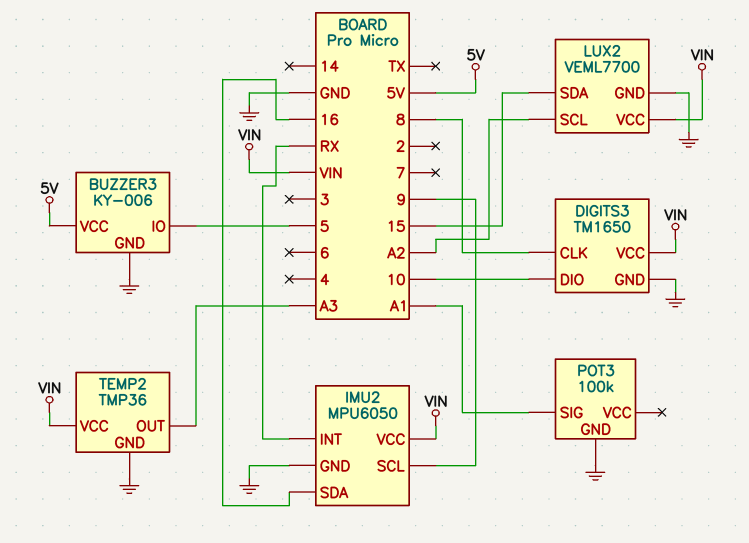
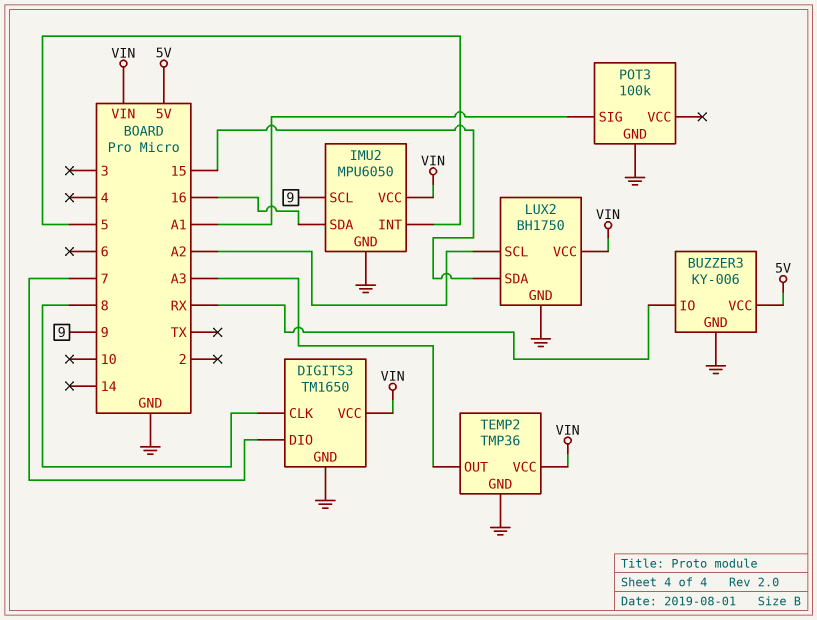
BUZZER3 pin IO: 5 -> RX
DIGITS3 pin DIO: 10 -> 7
IMU2 pin INT: RX -> 5
LUX2: VEML7700 -> BH1750

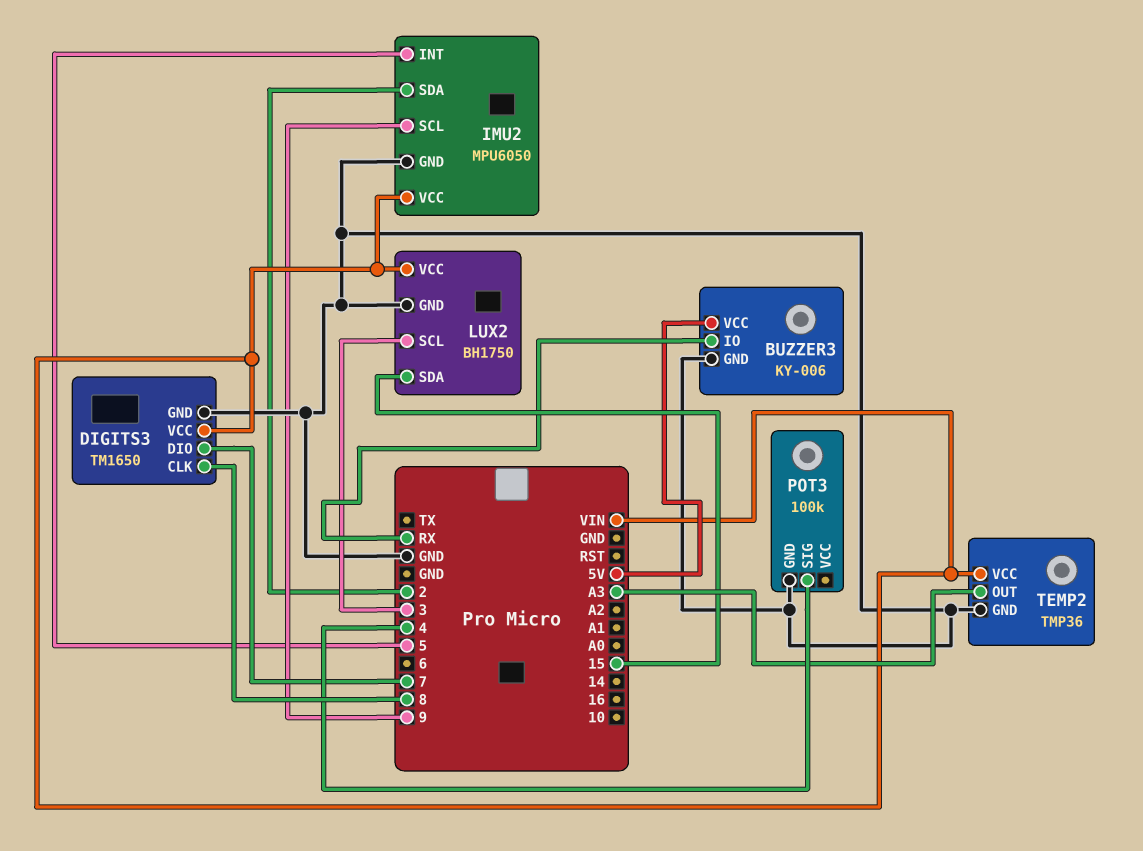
IMU2 pin SDA: 16 -> 2
LUX2 pin SCL: A2 -> 3
POT3 pin SIG: A1 -> 4

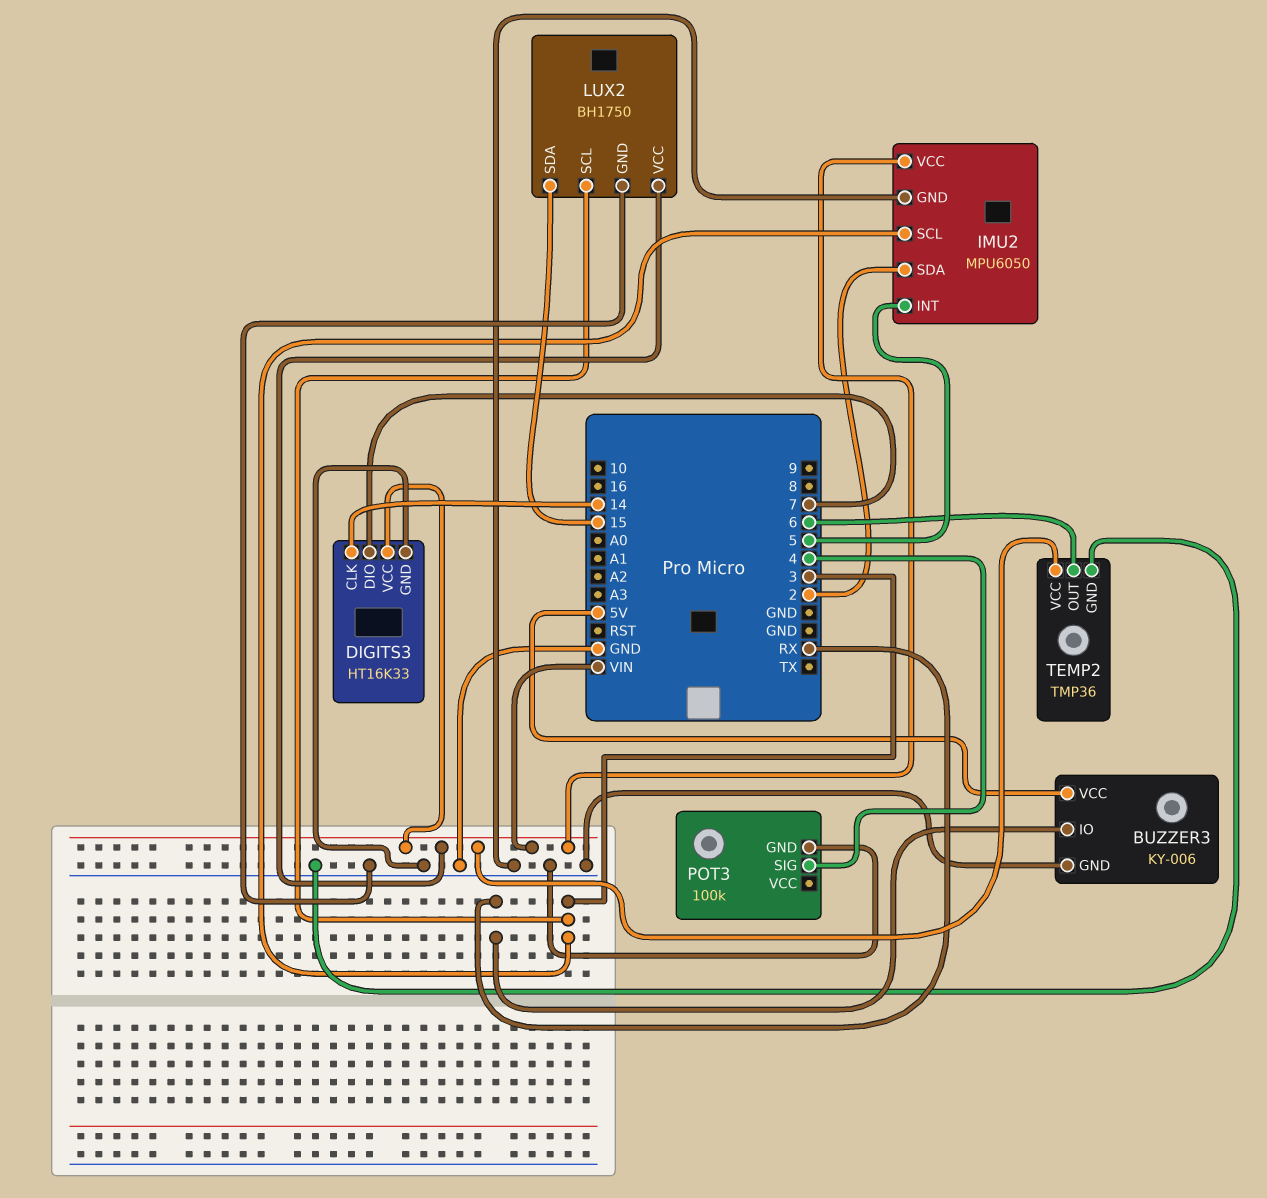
DIGITS3: TM1650 -> HT16K33
DIGITS3 pin CLK: 8 -> 14
IMU2 pin SCL: 9 -> 3
TEMP2 pin OUT: A3 -> 6

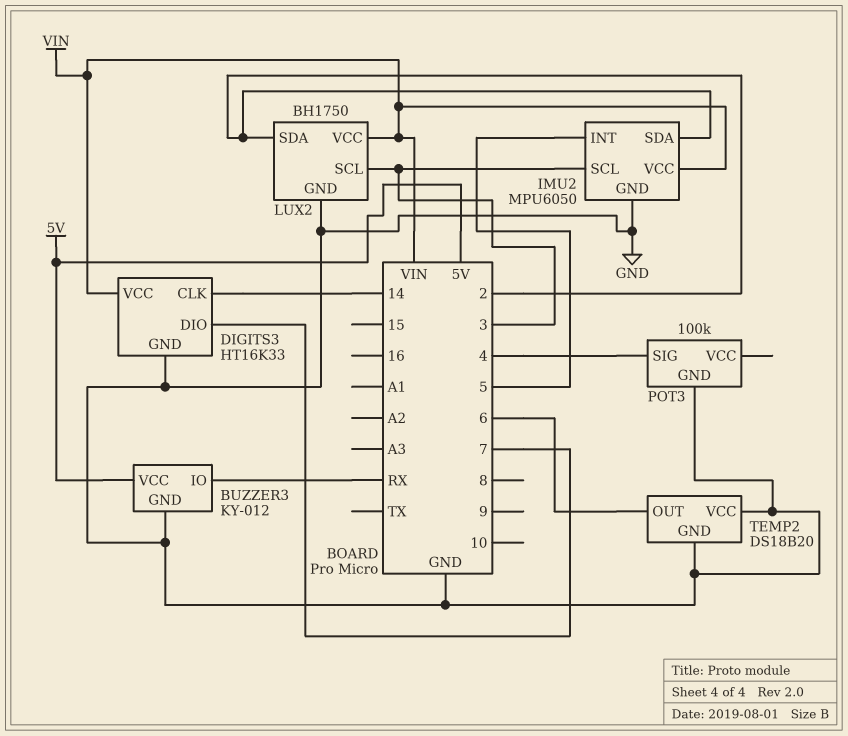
BUZZER3: KY-006 -> KY-012
LUX2 pin SDA: 15 -> 2
TEMP2: TMP36 -> DS18B20
TEMP2 pin VCC: VIN -> GND

